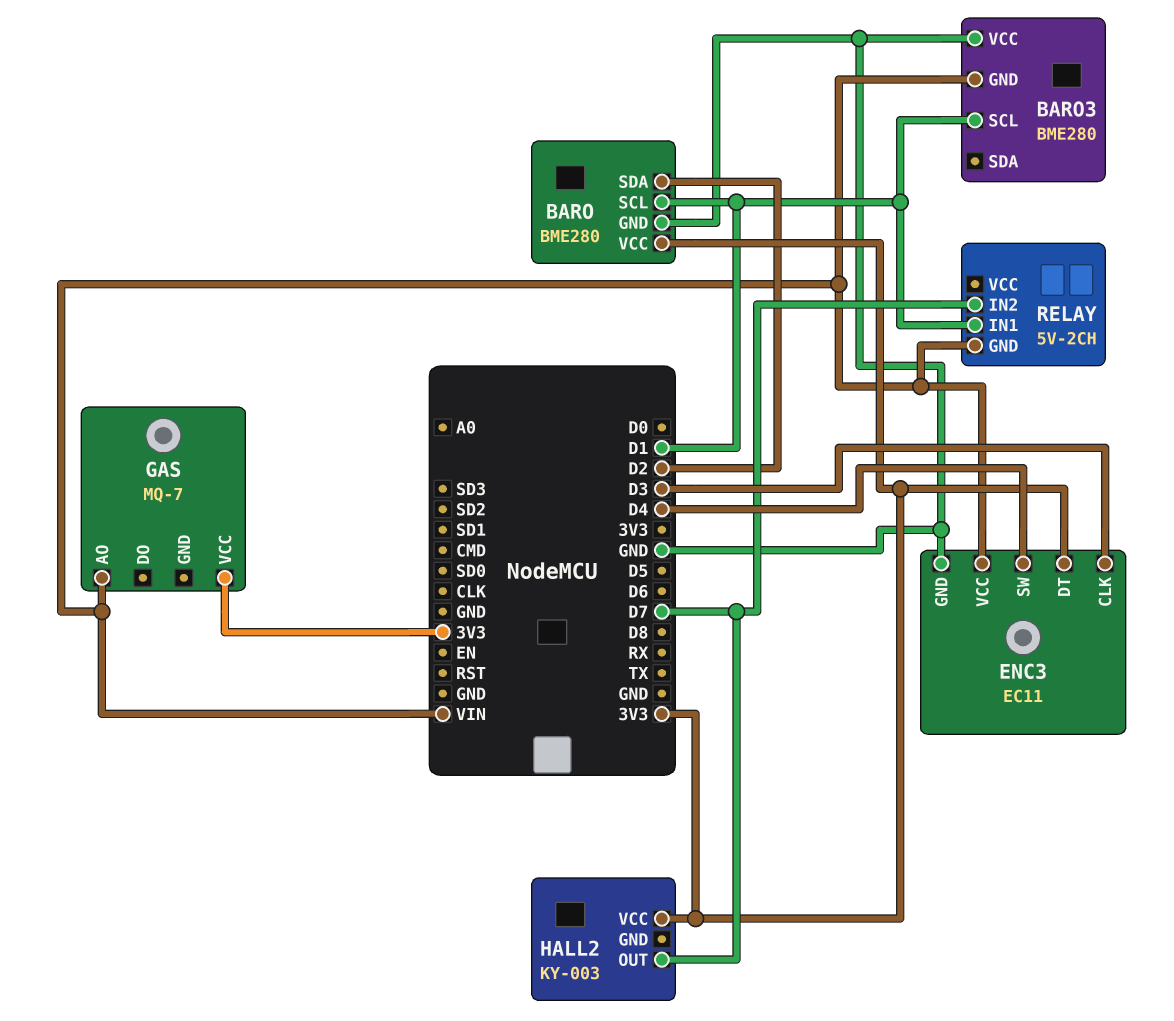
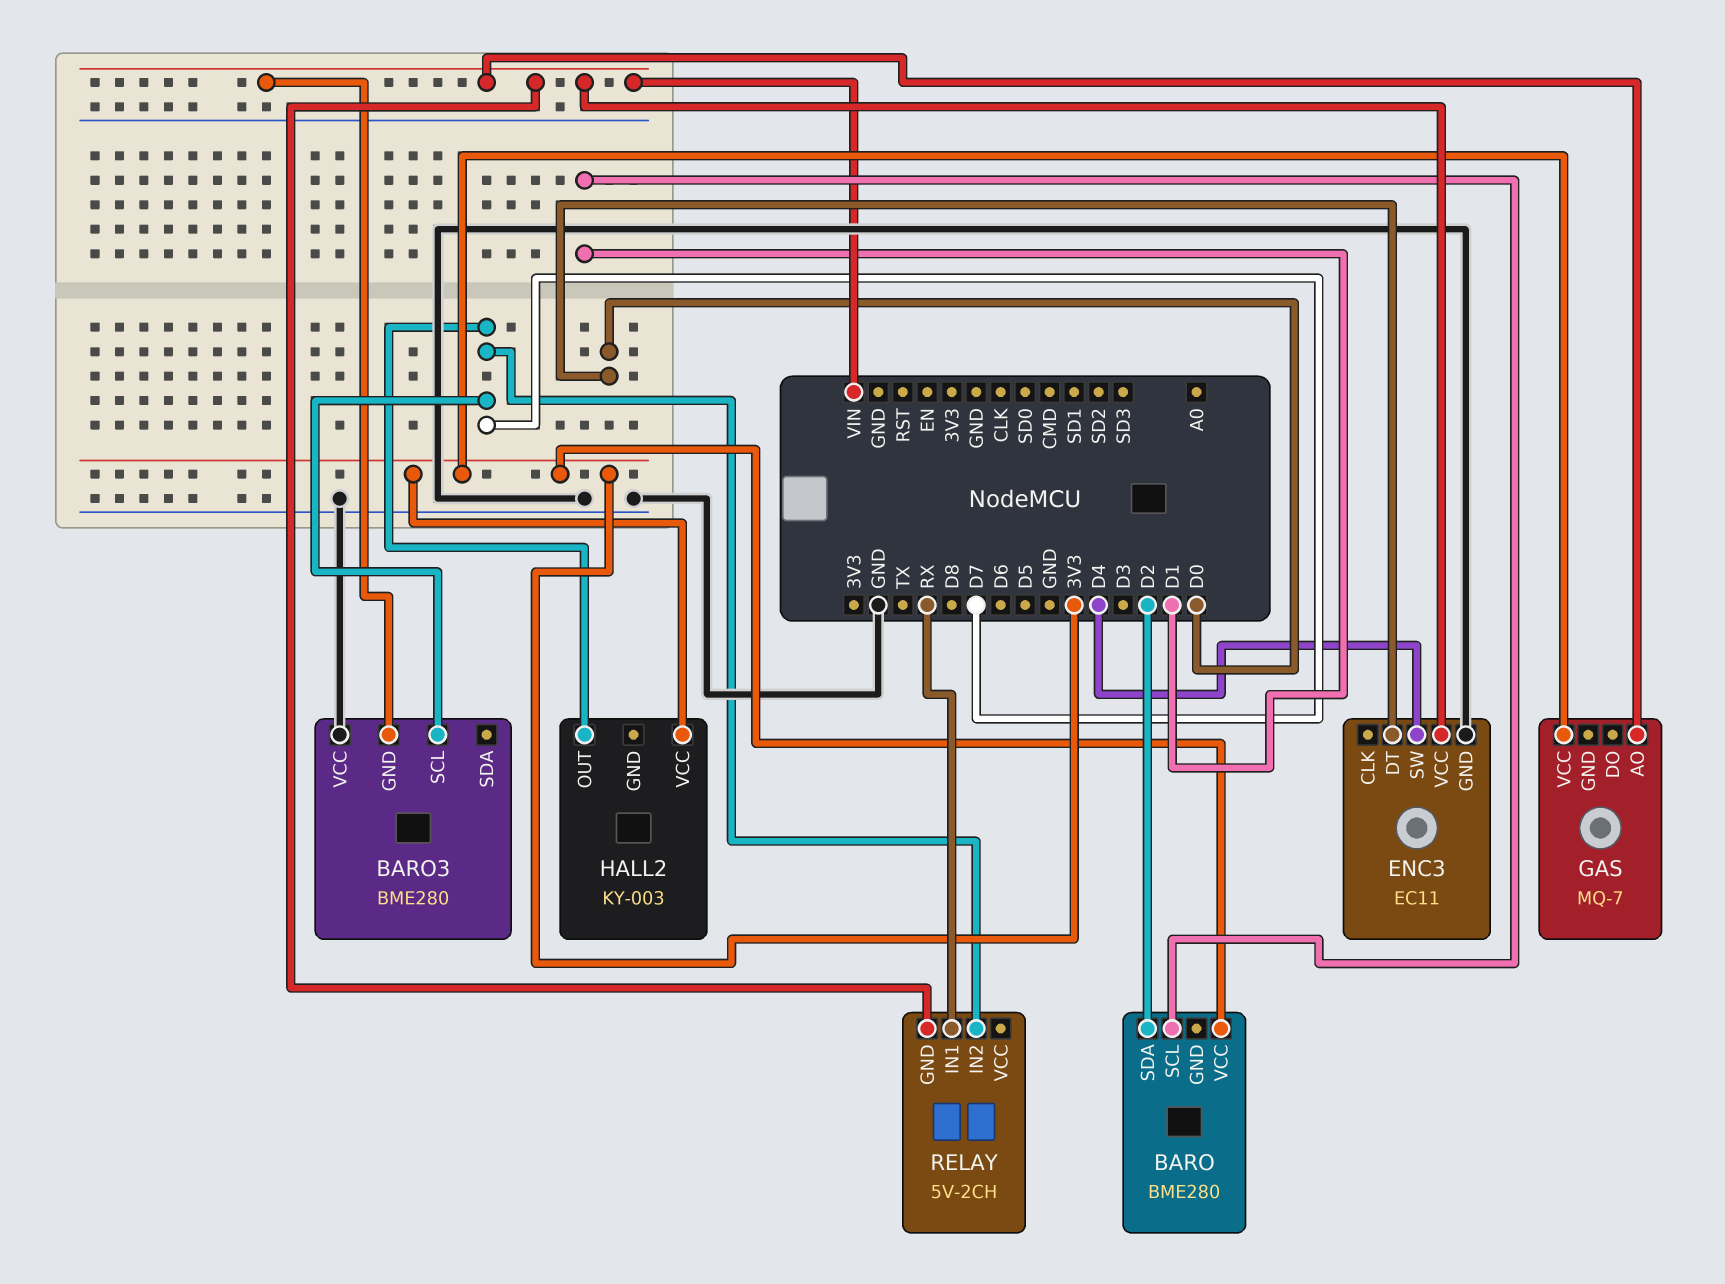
BARO pin GND: GND -> none
BARO3 pin SCL: D1 -> D7
ENC3 pin CLK: D3 -> none
ENC3 pin DT: 3V3 -> D0
RELAY pin IN1: D1 -> RX

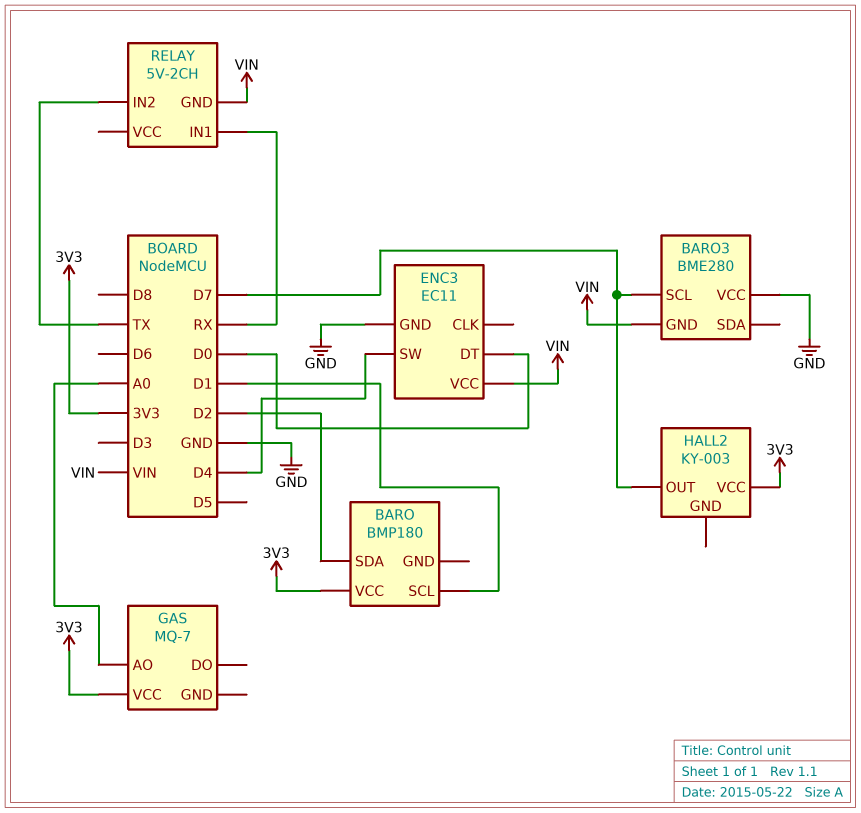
BARO: BME280 -> BMP180
GAS pin AO: VIN -> A0
RELAY pin IN2: D7 -> TX

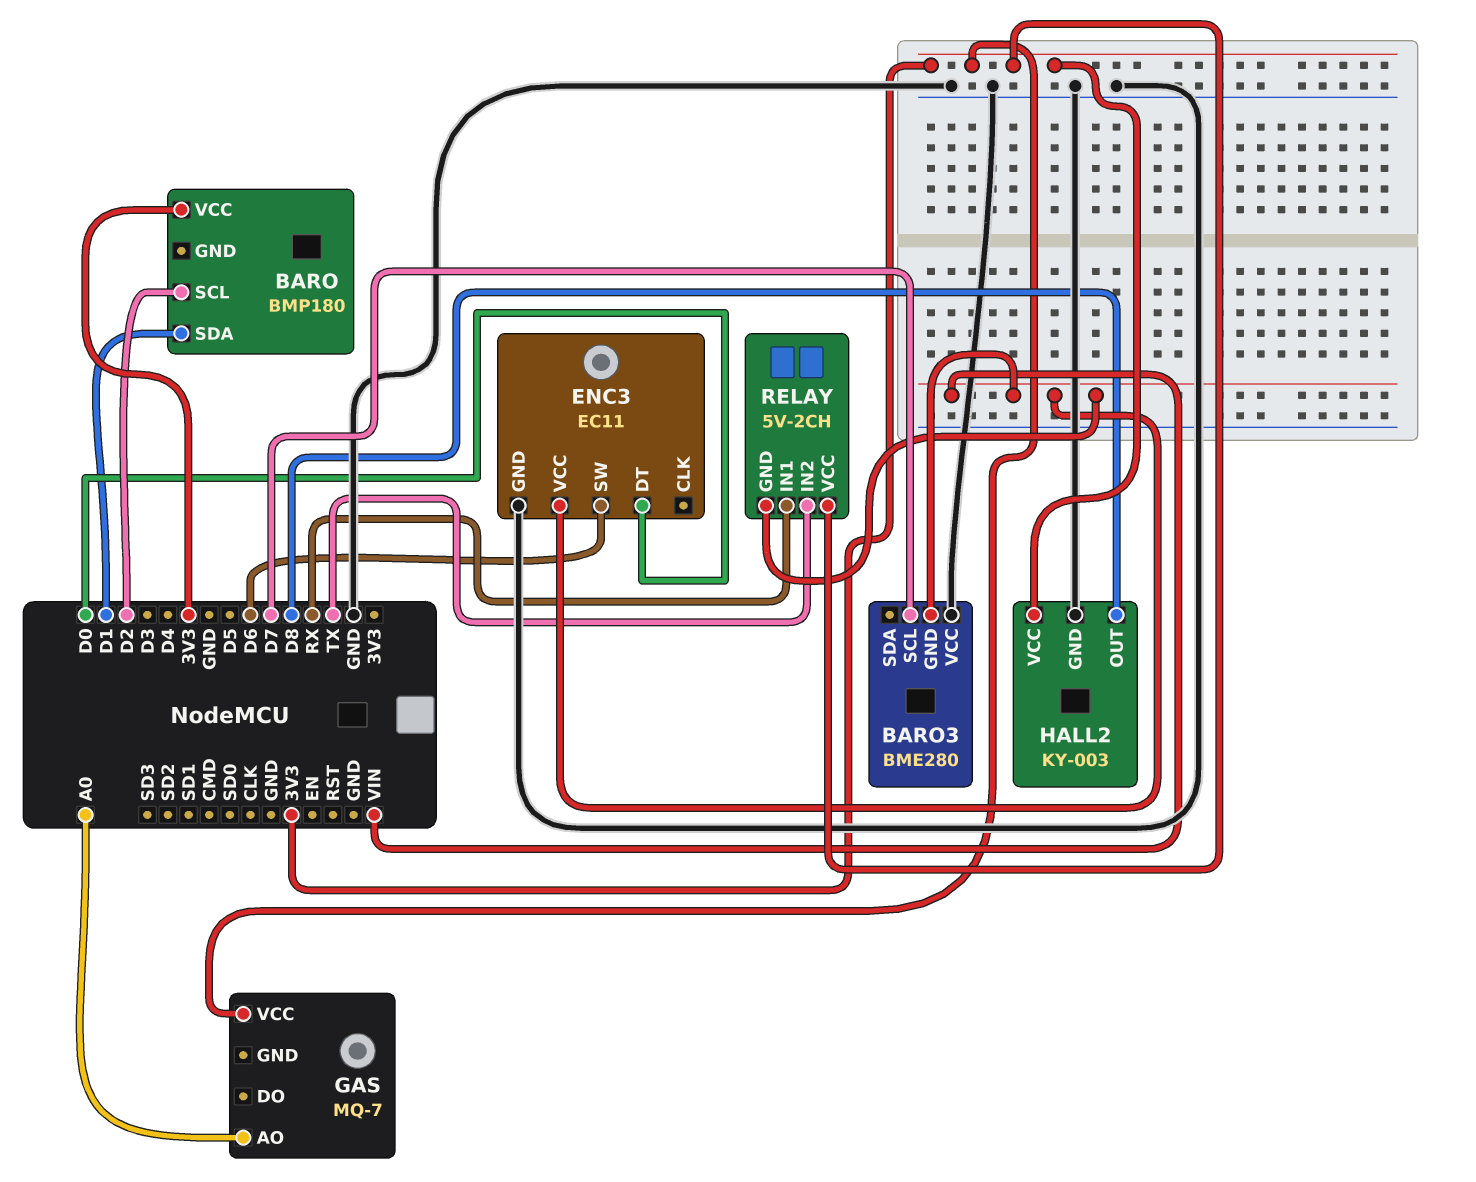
BARO pin SCL: D1 -> D2
BARO pin SDA: D2 -> D1
ENC3 pin SW: D4 -> D6
HALL2 pin GND: none -> GND
HALL2 pin OUT: D7 -> D8
RELAY pin VCC: none -> 3V3

